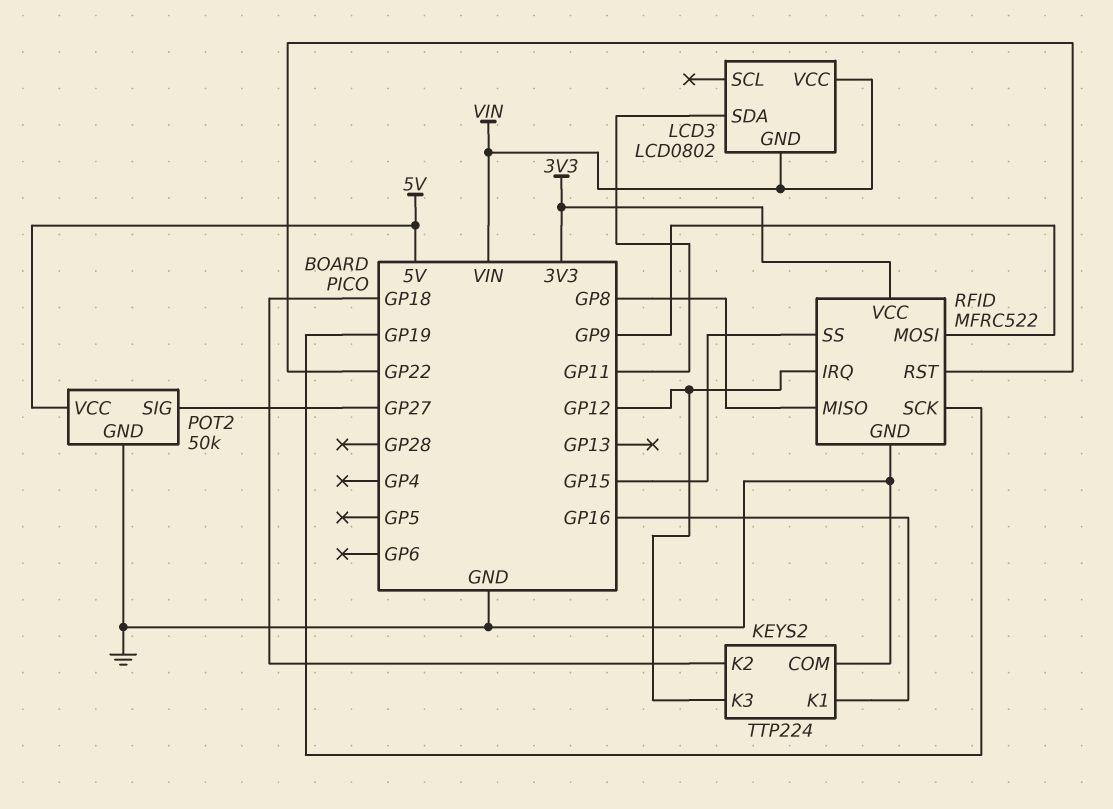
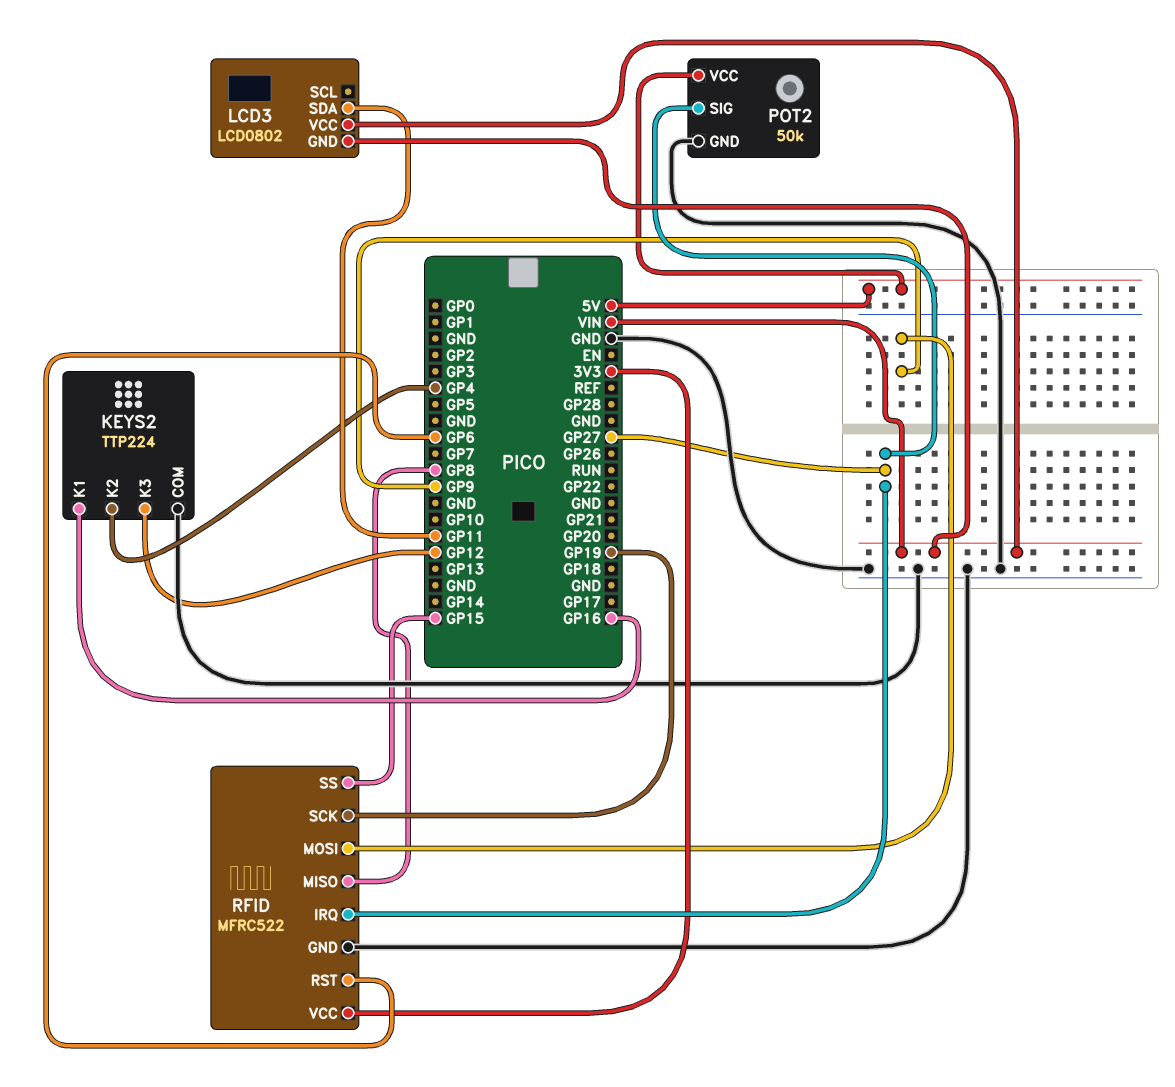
KEYS2 pin K2: GP18 -> GP4
RFID pin IRQ: GP12 -> GP27
RFID pin RST: GP22 -> GP6

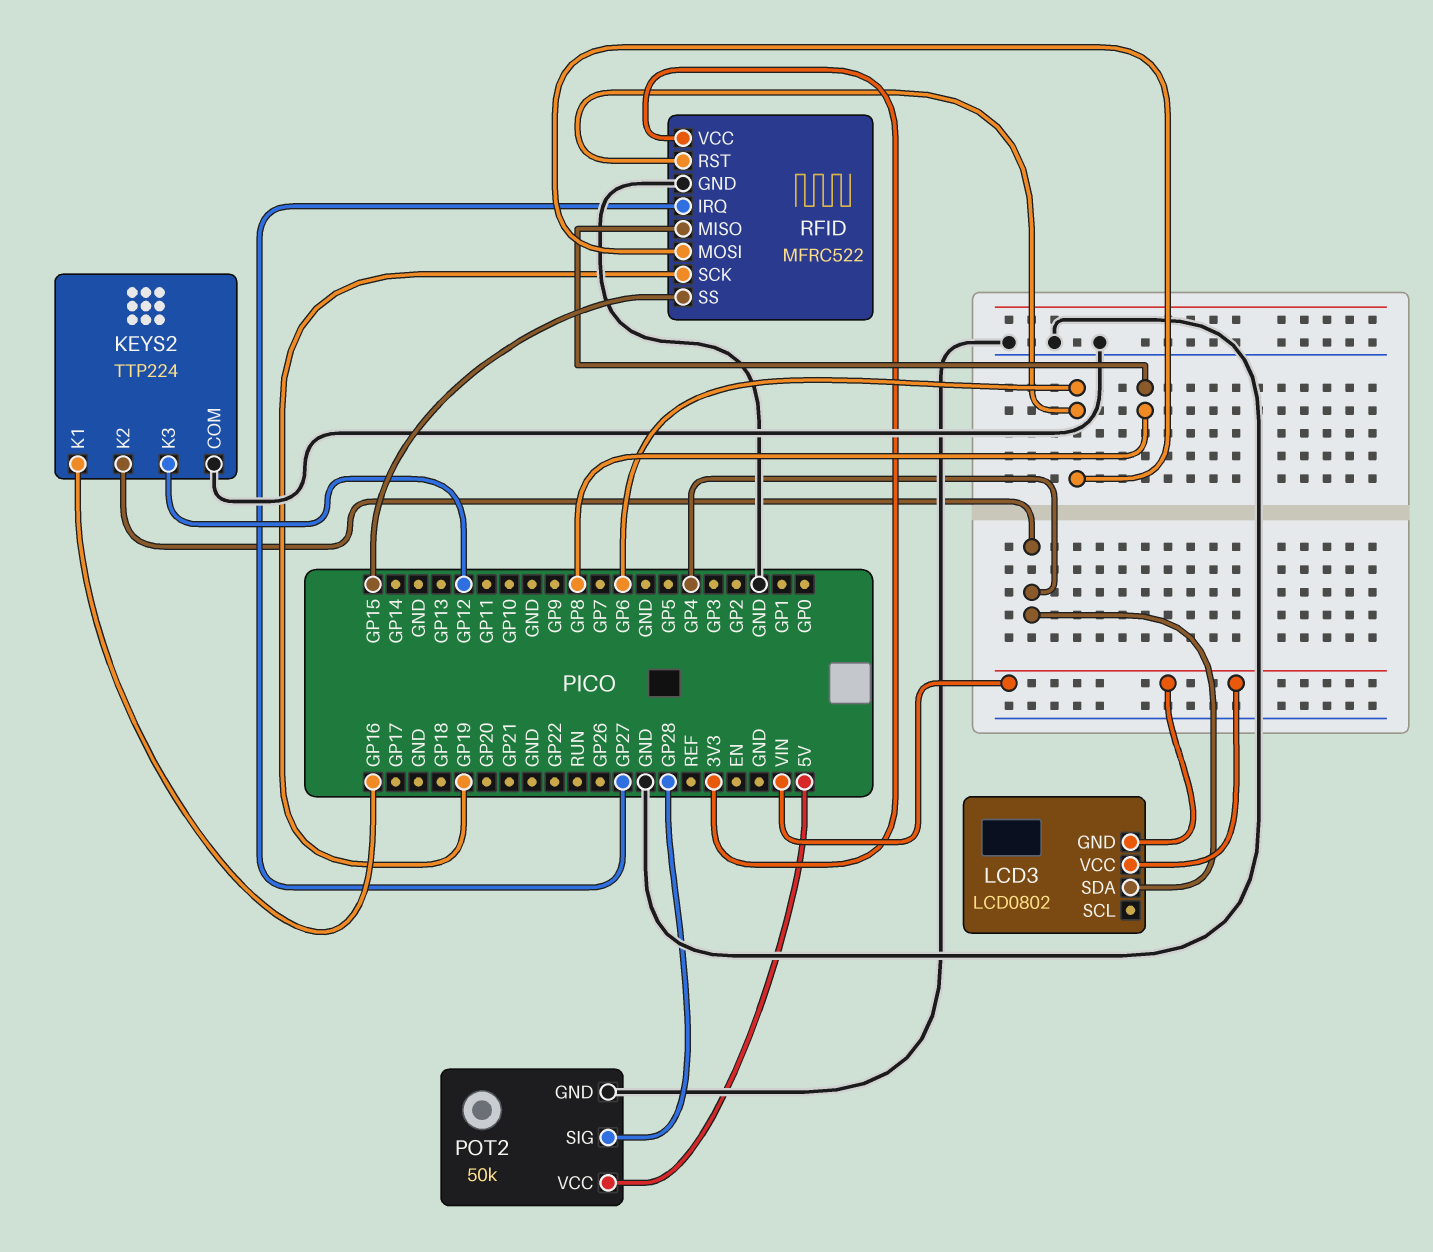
LCD3 pin SDA: GP11 -> GP4
POT2 pin SIG: GP27 -> GP28
RFID pin MOSI: GP9 -> GP6

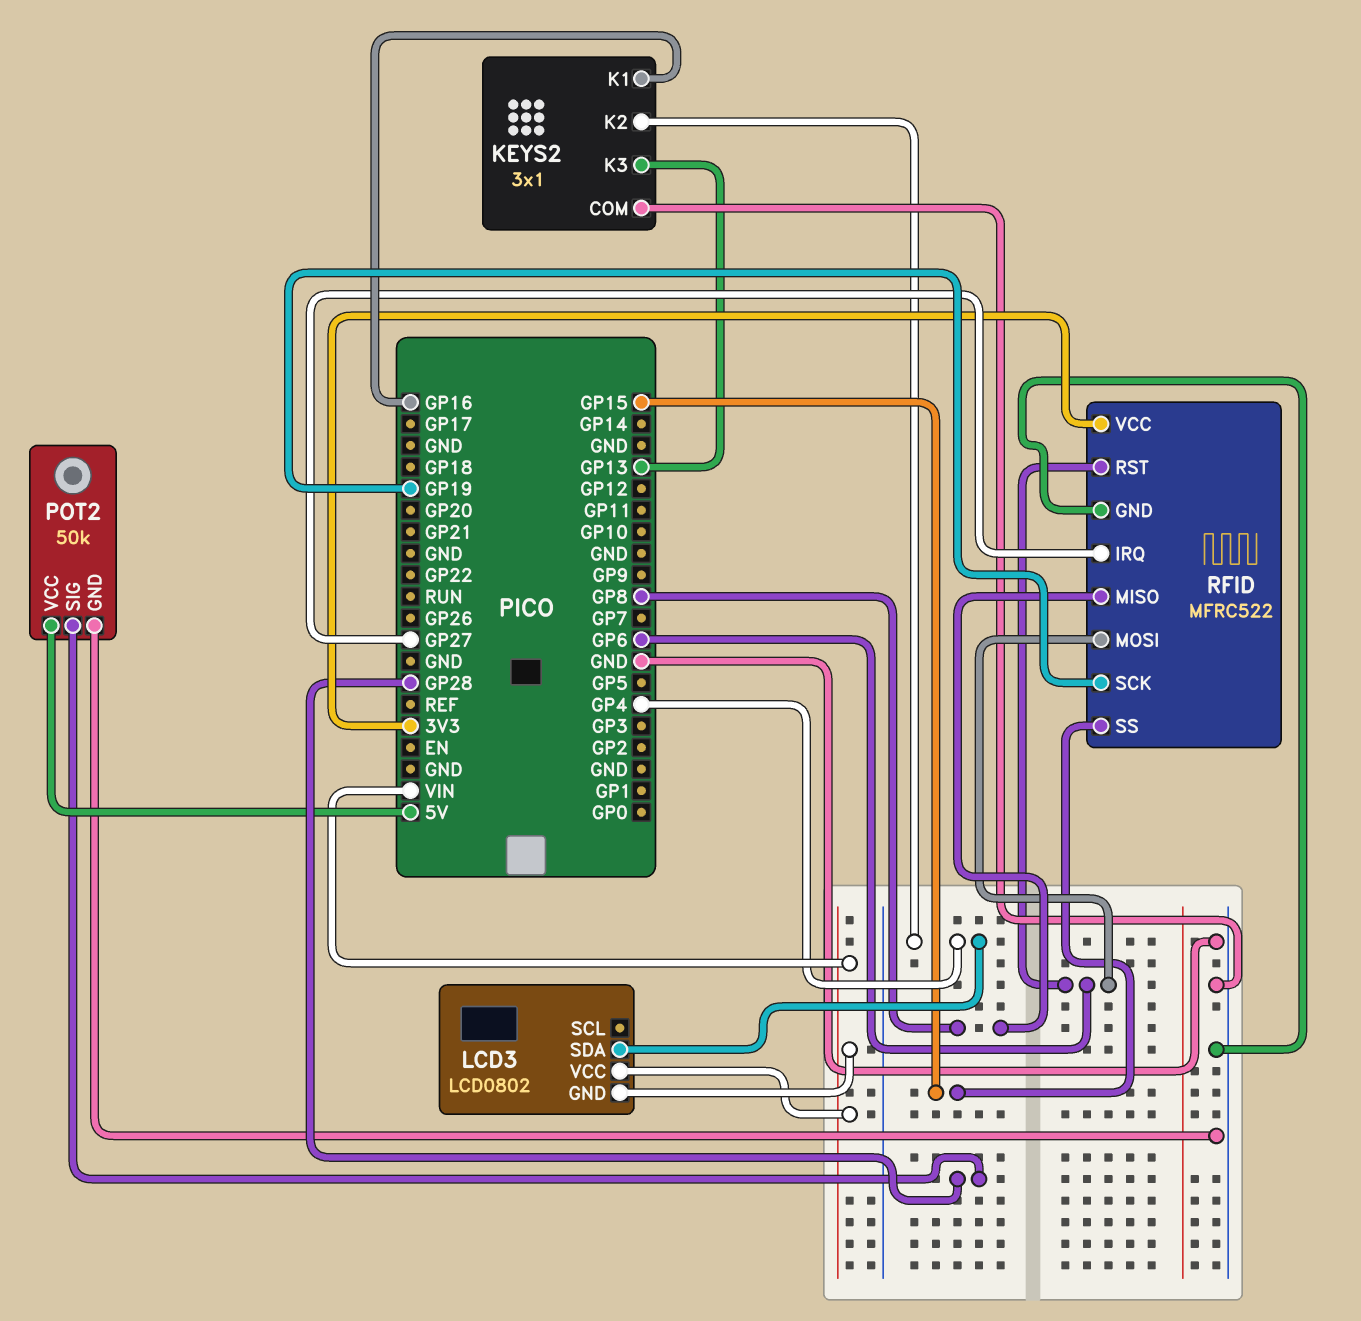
KEYS2: TTP224 -> 3x1
KEYS2 pin K3: GP12 -> GP13

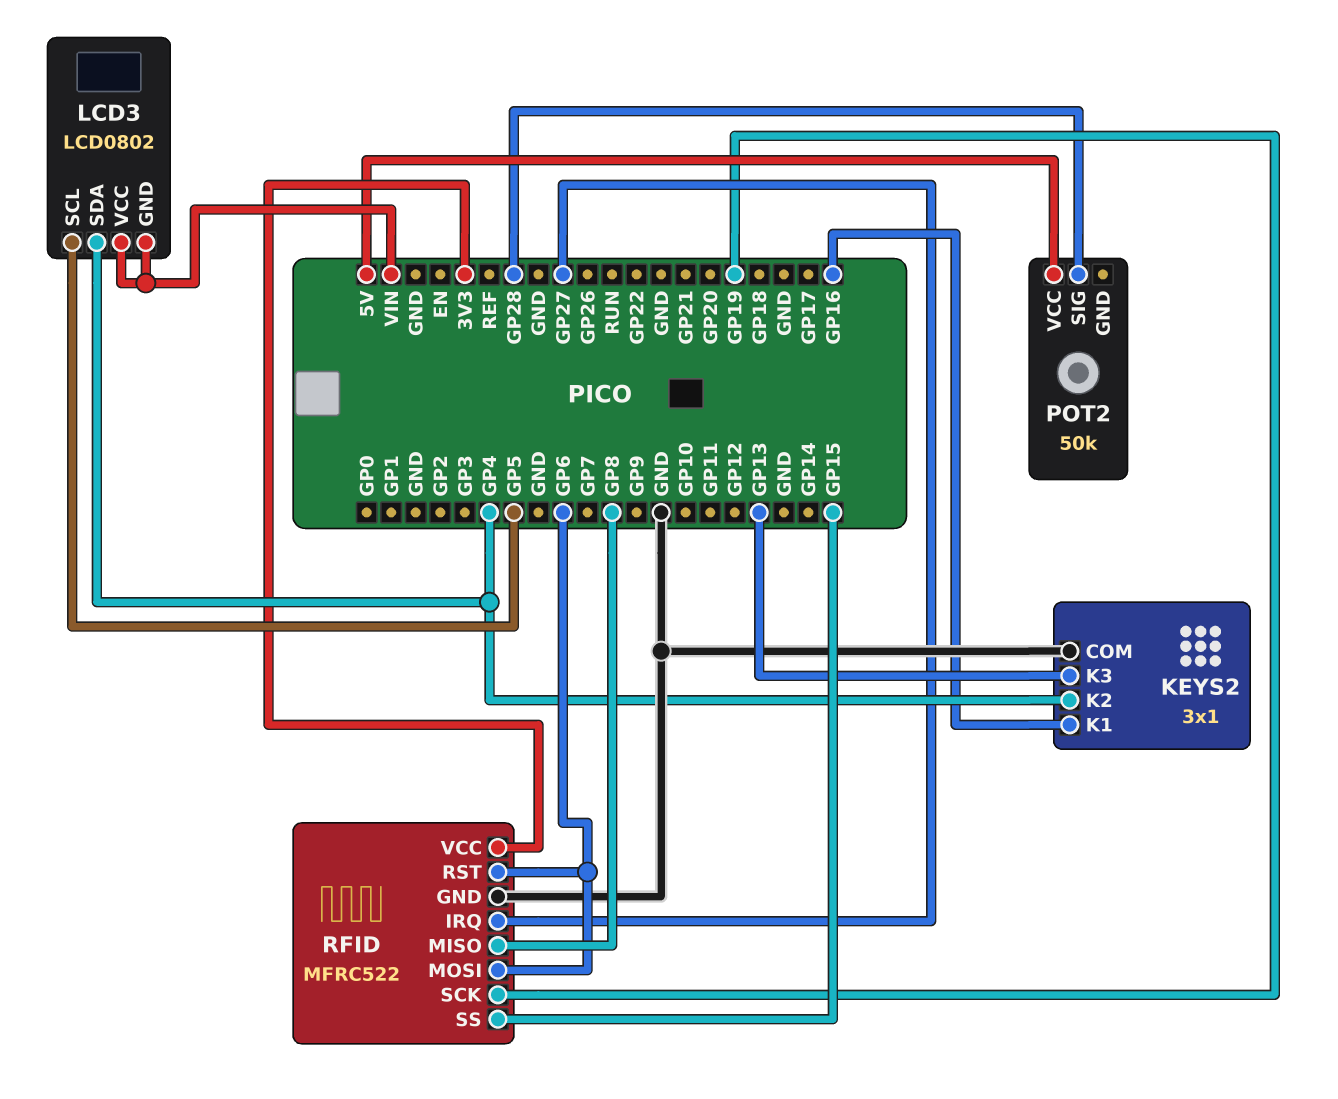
LCD3 pin SCL: none -> GP5
POT2 pin GND: GND -> none

